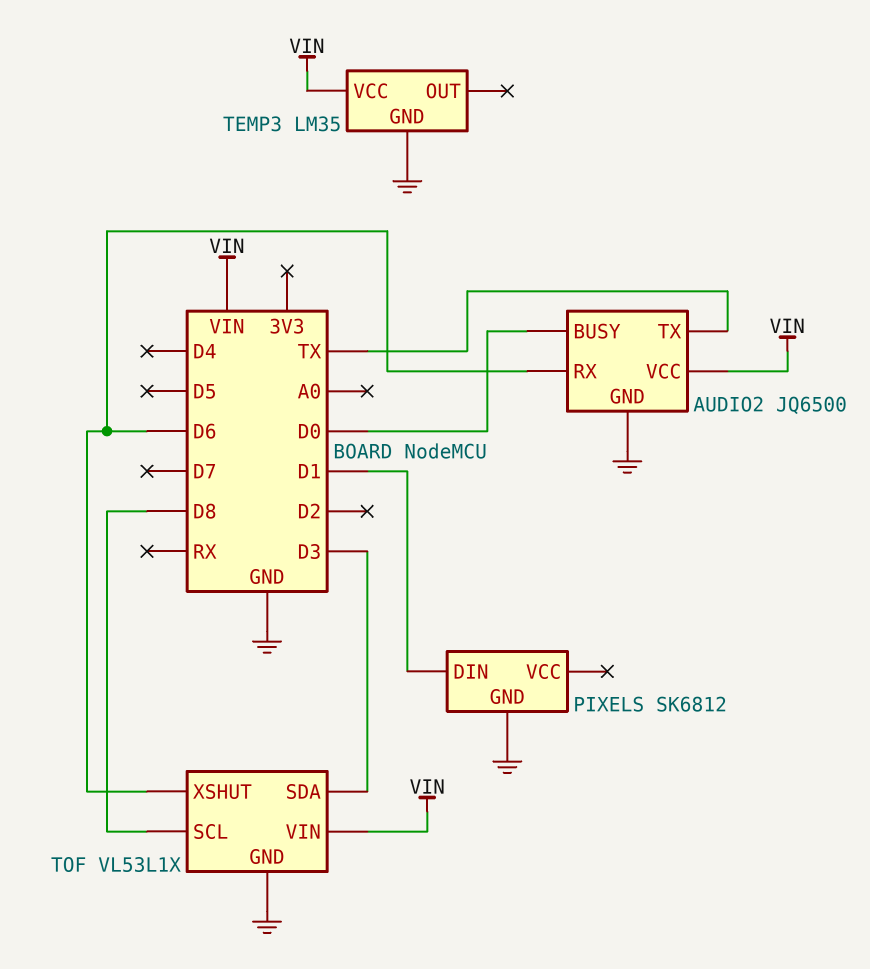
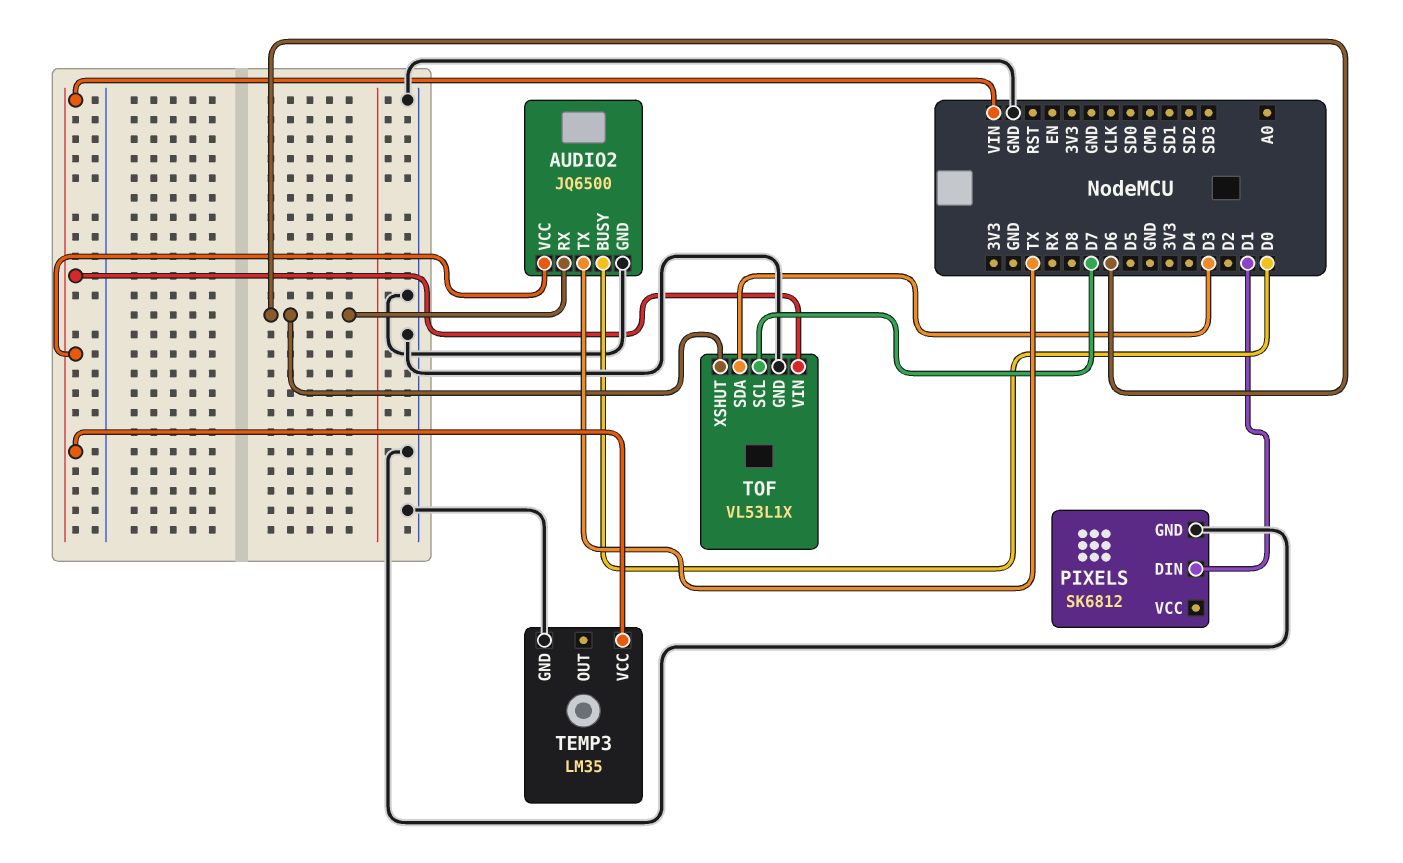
TOF pin SCL: D8 -> D7

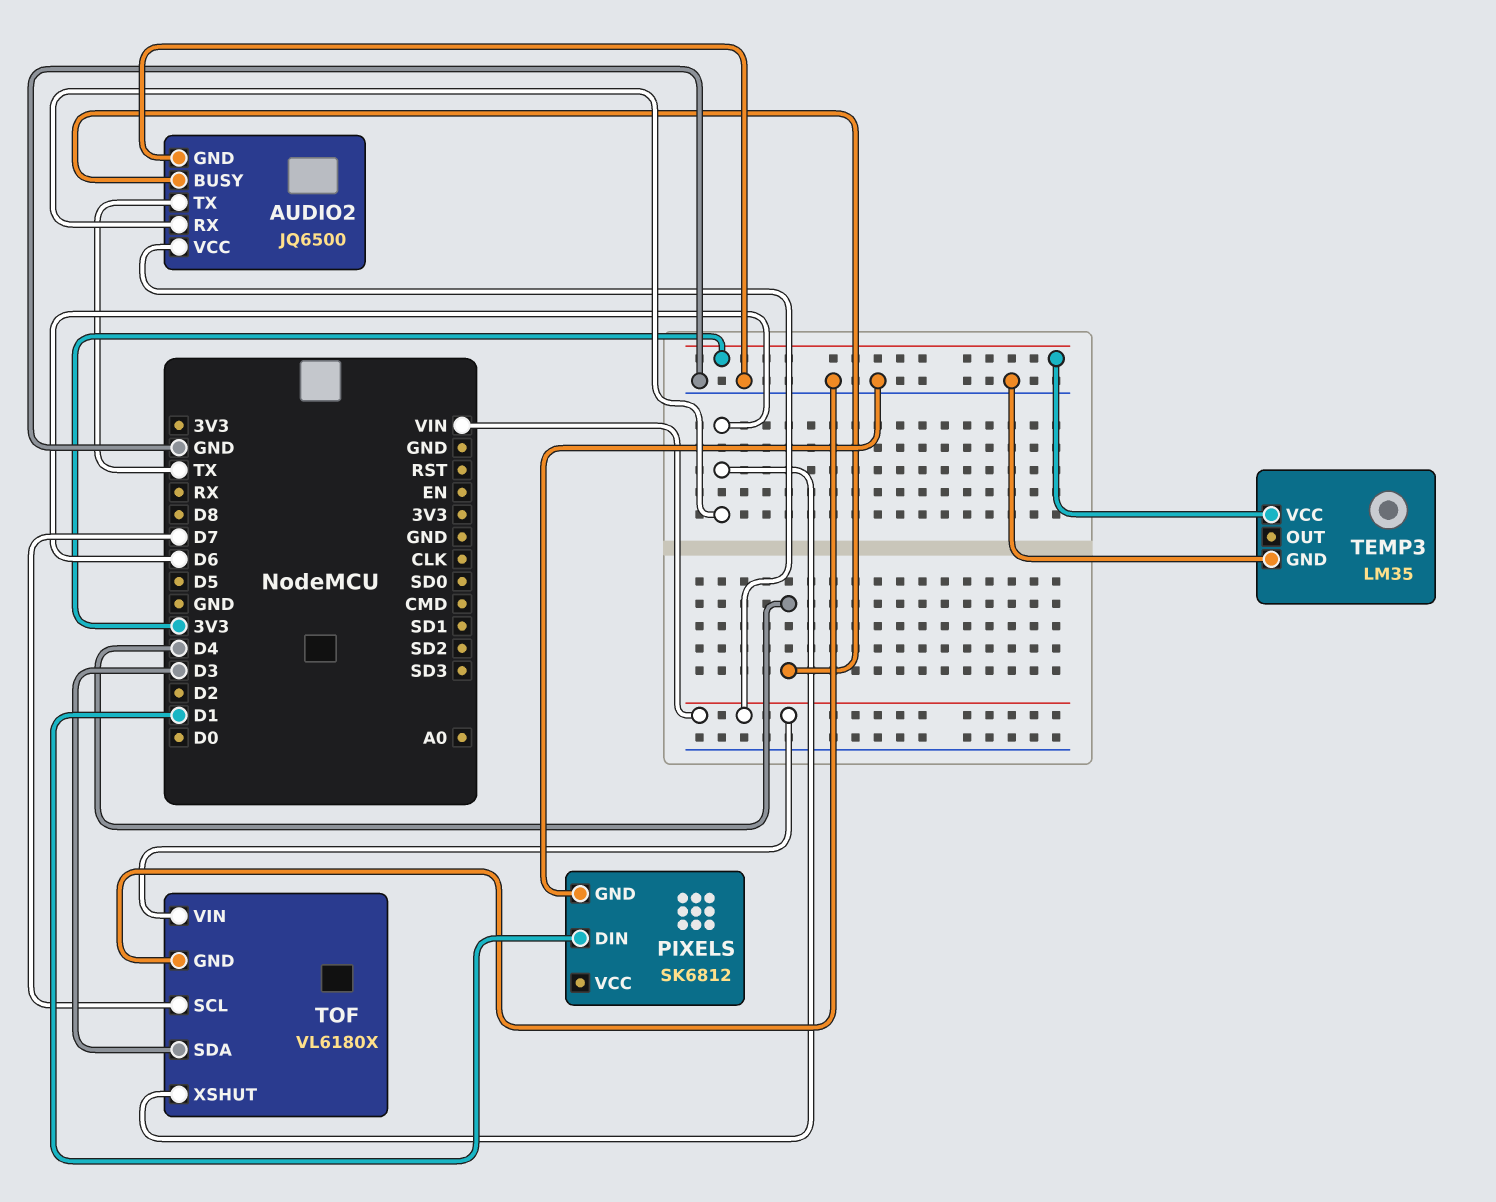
AUDIO2 pin BUSY: D0 -> D4
TEMP3 pin VCC: VIN -> 3V3
TOF: VL53L1X -> VL6180X

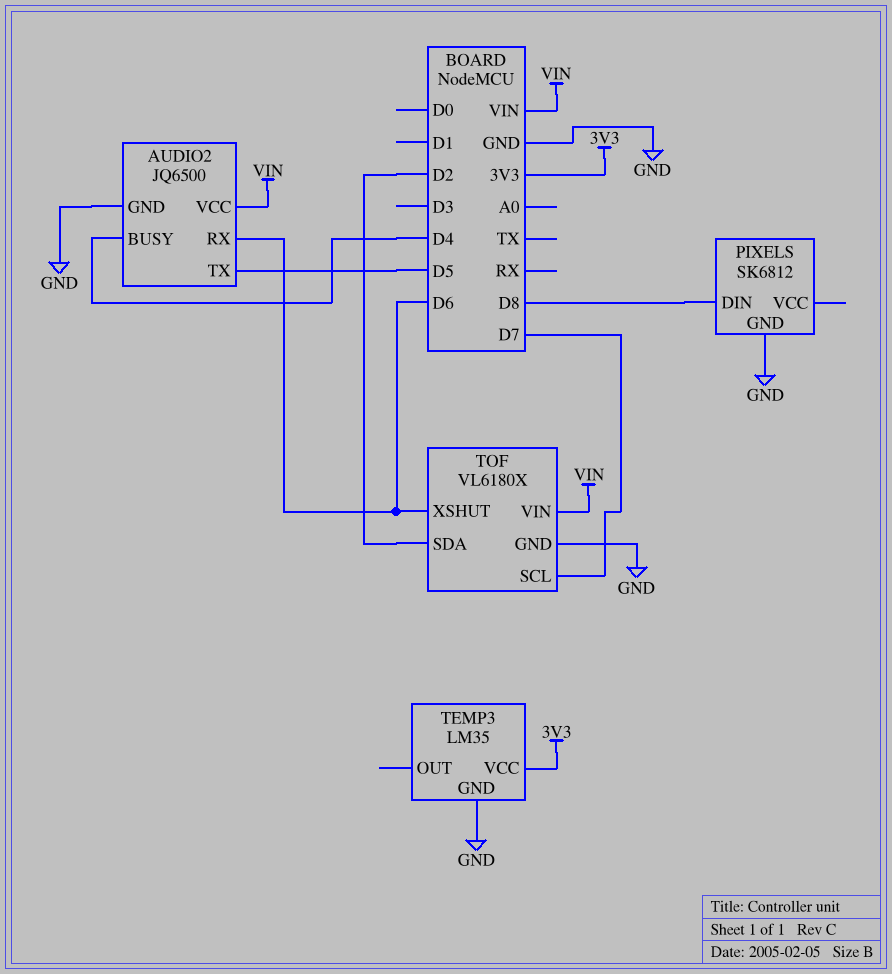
AUDIO2 pin TX: TX -> D5
PIXELS pin DIN: D1 -> D8
TOF pin SDA: D3 -> D2

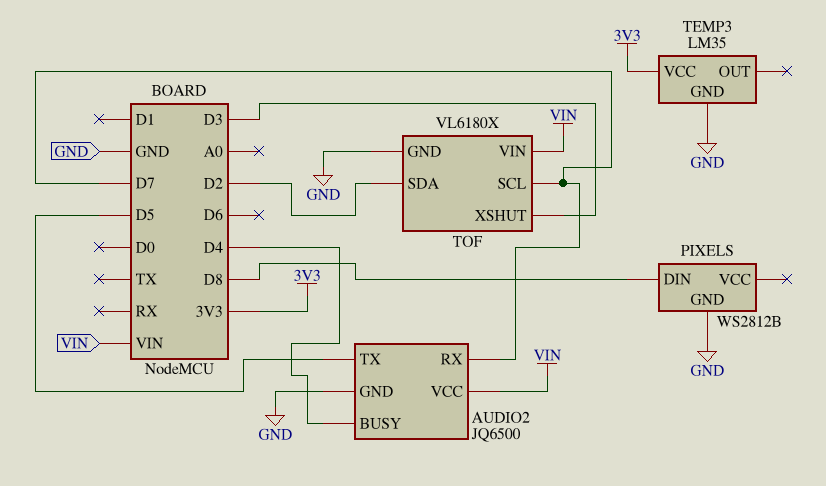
AUDIO2 pin RX: D6 -> D7
PIXELS: SK6812 -> WS2812B
TOF pin XSHUT: D6 -> D3

